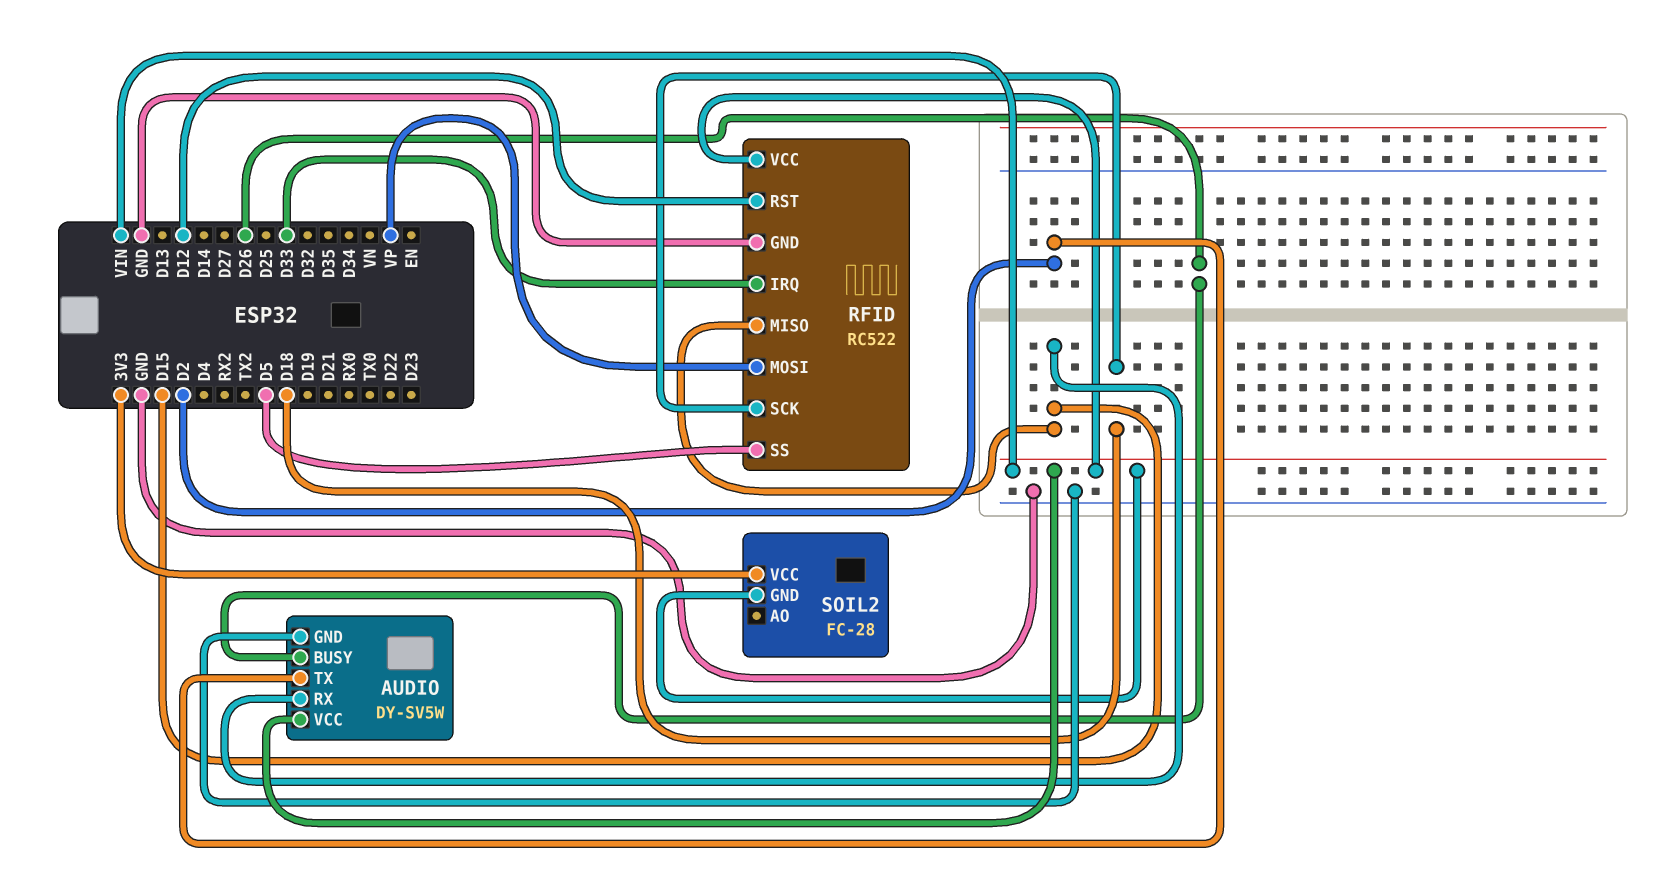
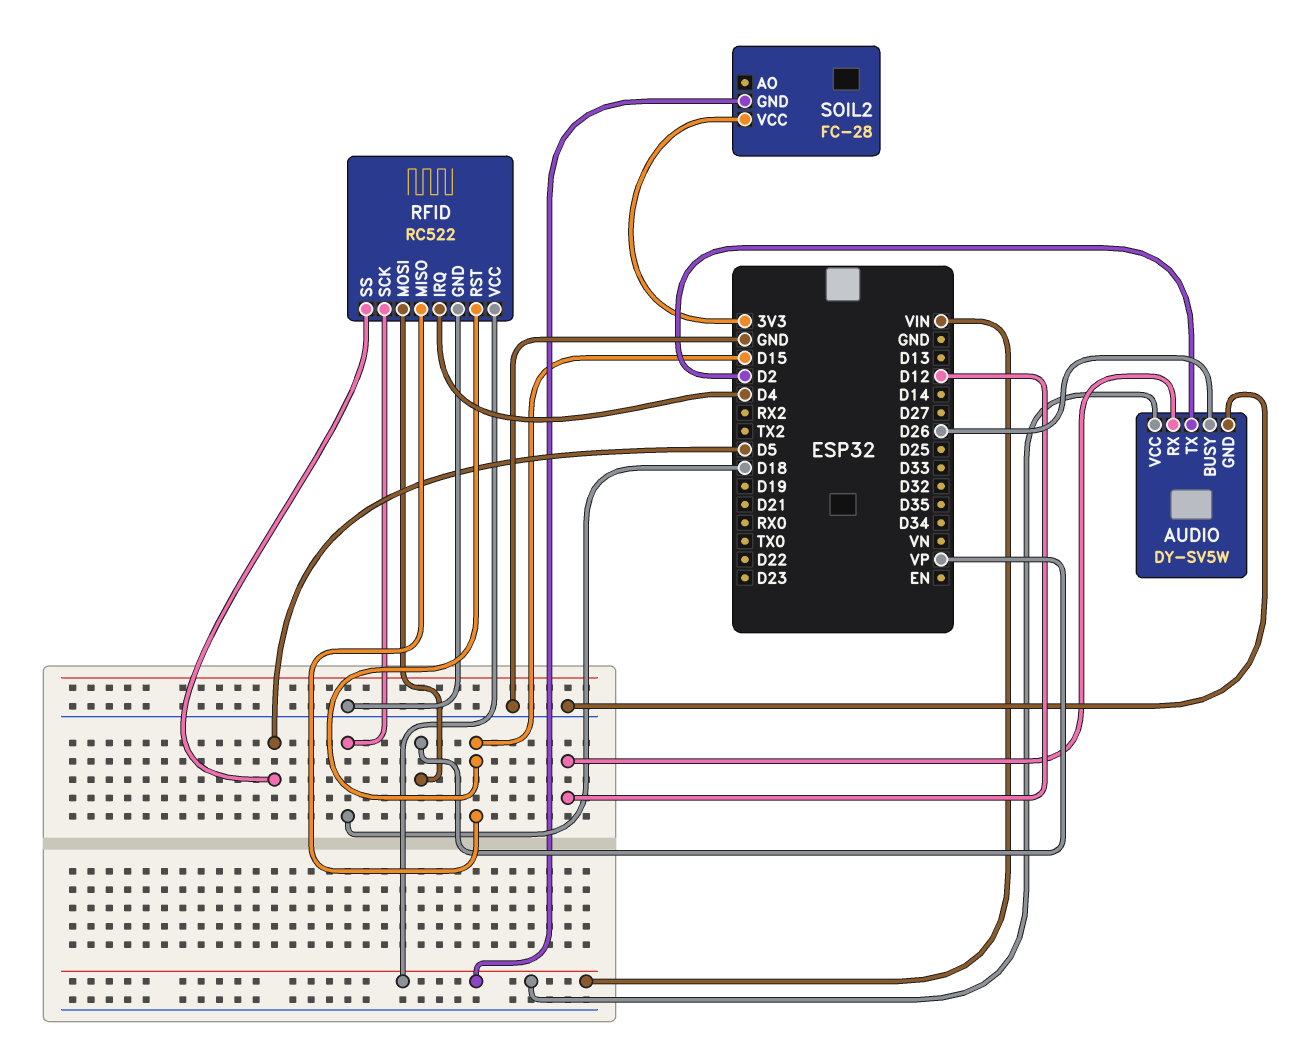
AUDIO pin RX: D15 -> D12
RFID pin IRQ: D33 -> D4
RFID pin RST: D12 -> D15

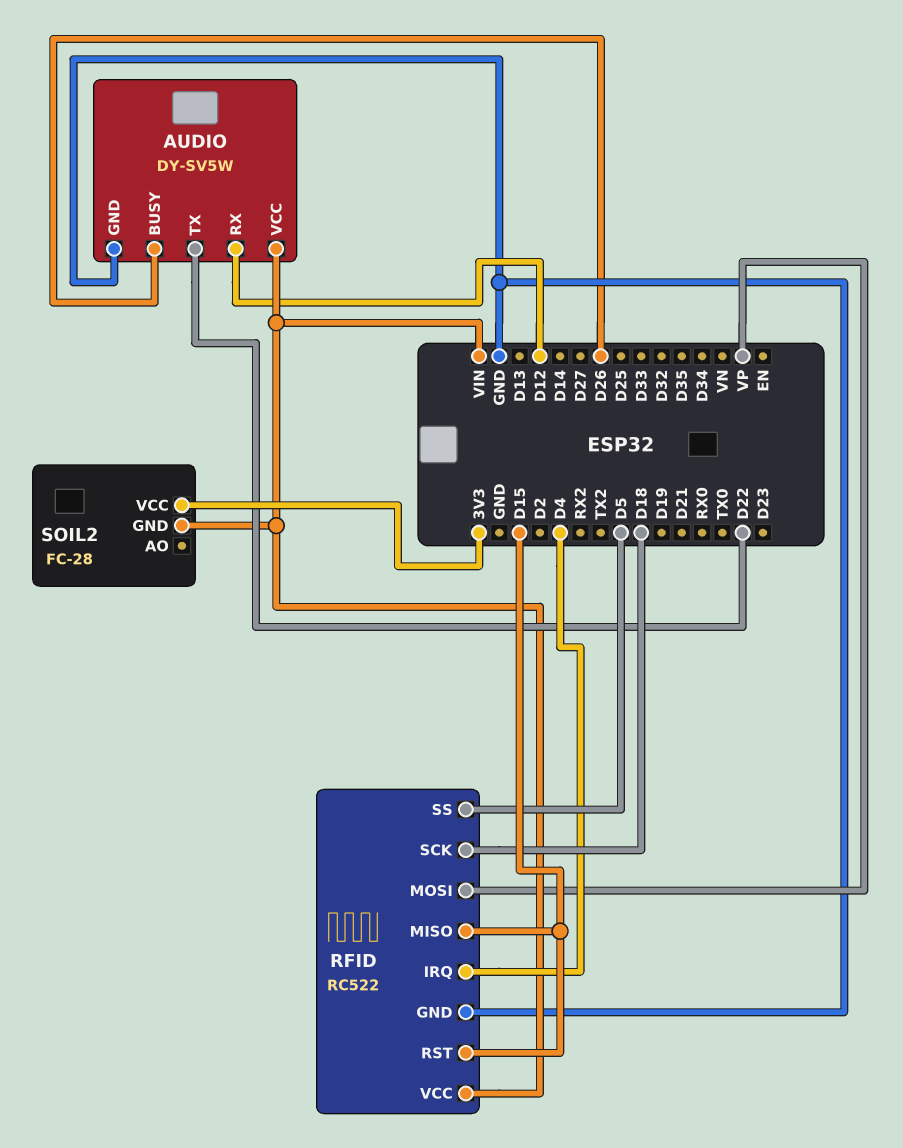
AUDIO pin TX: D2 -> D22

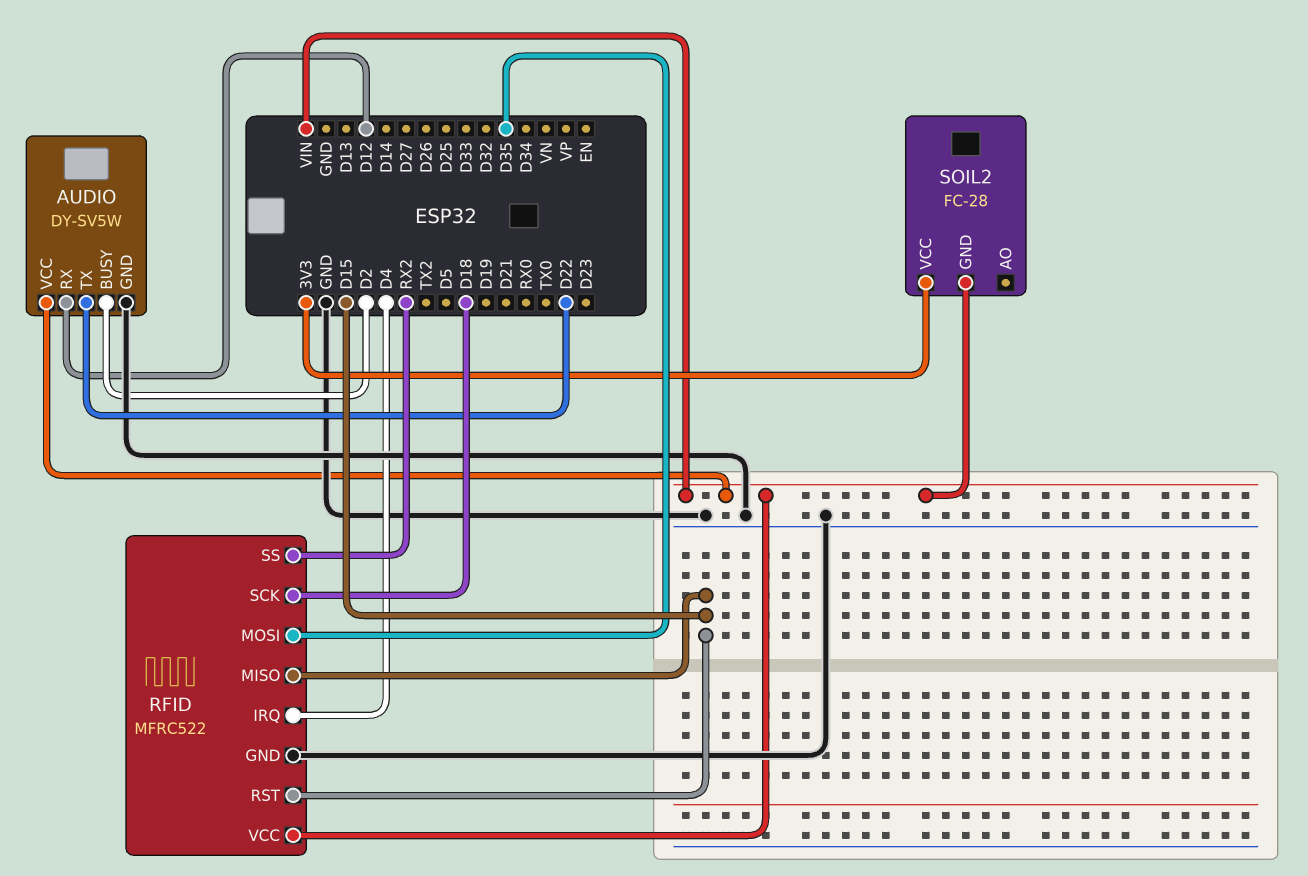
AUDIO pin BUSY: D26 -> D2
RFID: RC522 -> MFRC522
RFID pin MOSI: VP -> D35
RFID pin SS: D5 -> RX2

